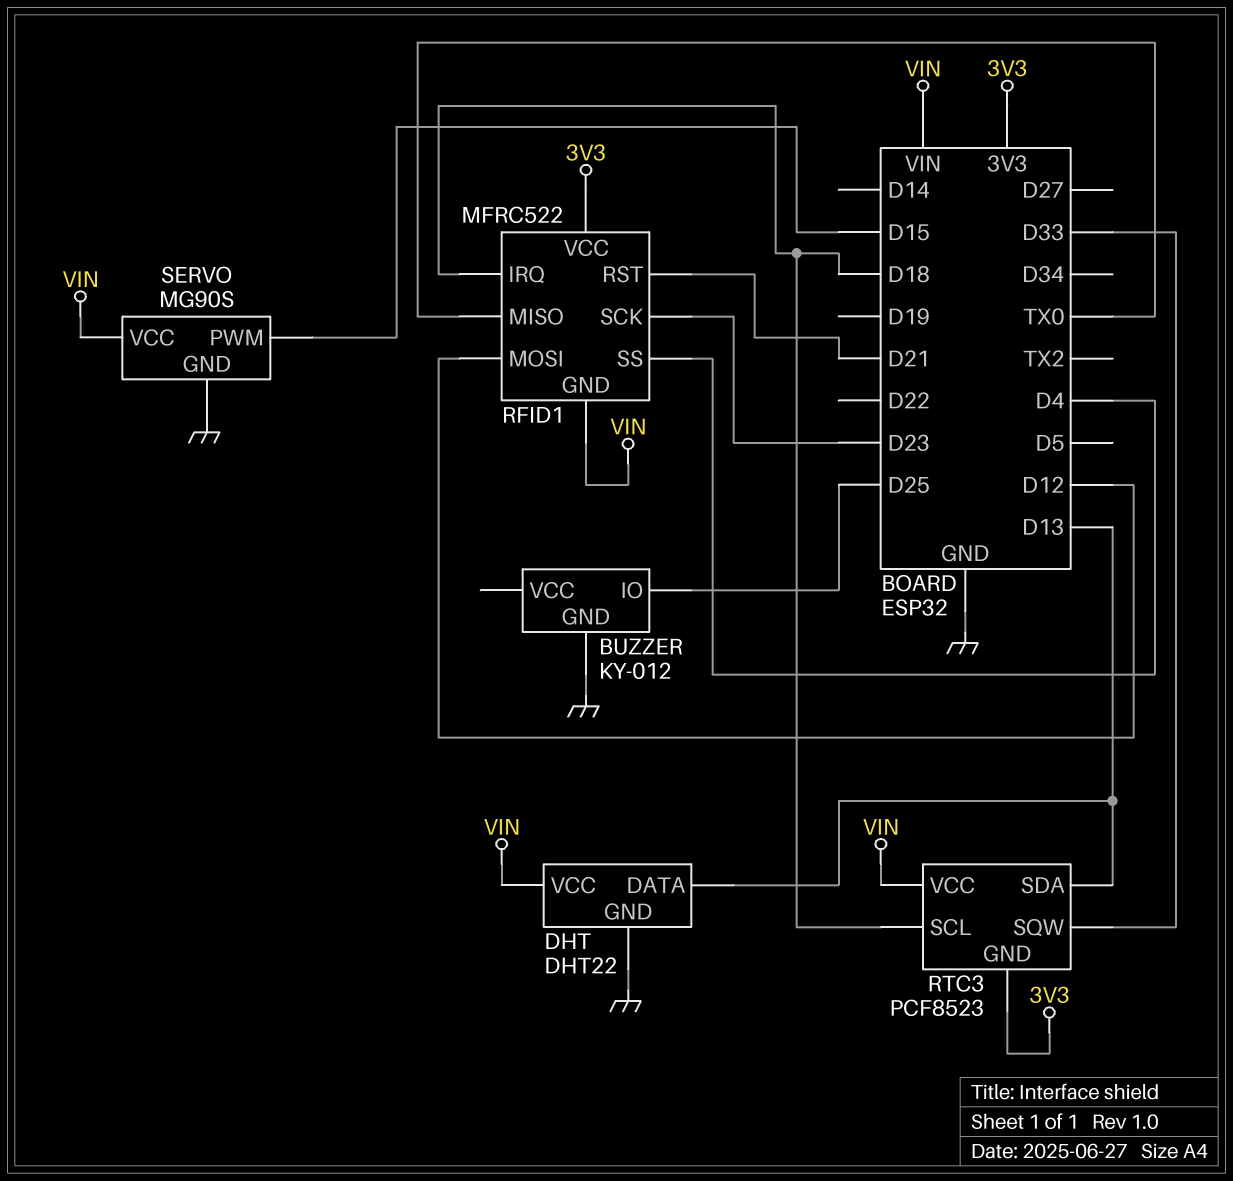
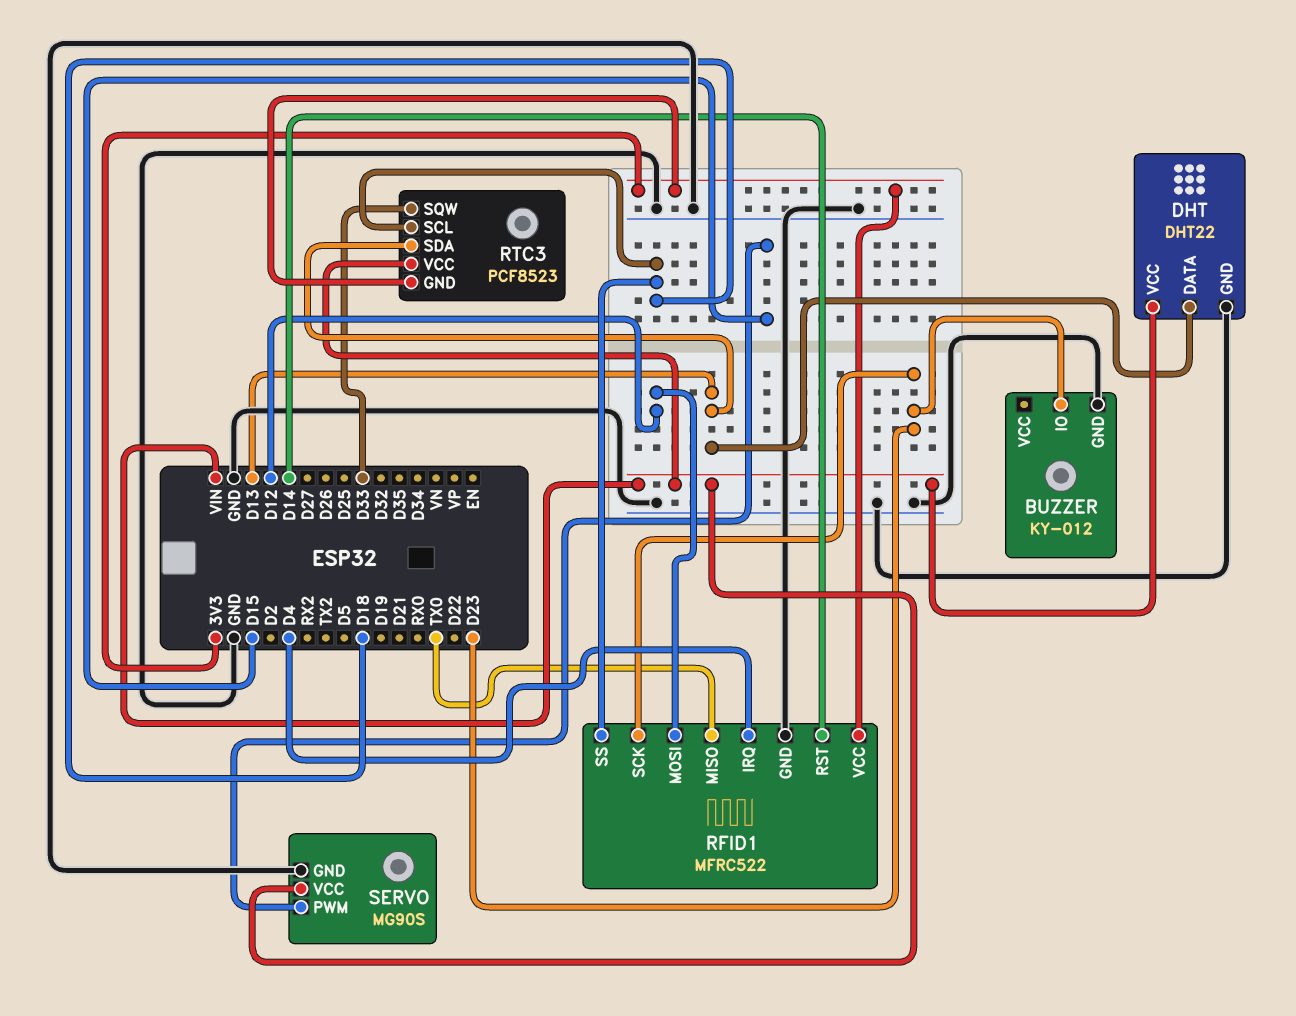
BUZZER pin IO: D25 -> D23
RFID1 pin GND: VIN -> GND
RFID1 pin IRQ: D18 -> D4
RFID1 pin RST: D21 -> D14
RFID1 pin SS: D4 -> D18

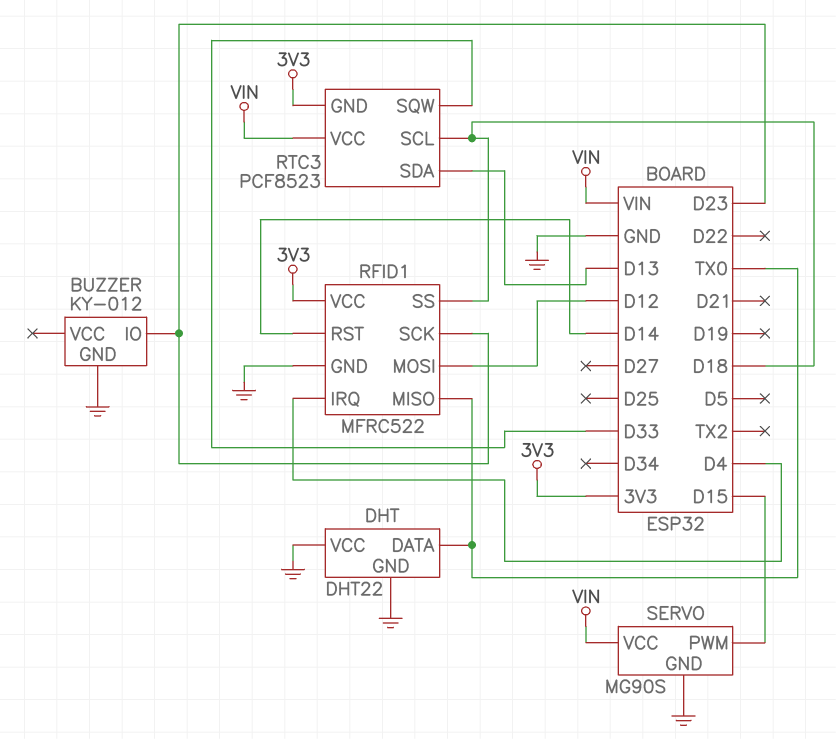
DHT pin DATA: D13 -> TX0
DHT pin VCC: VIN -> GND

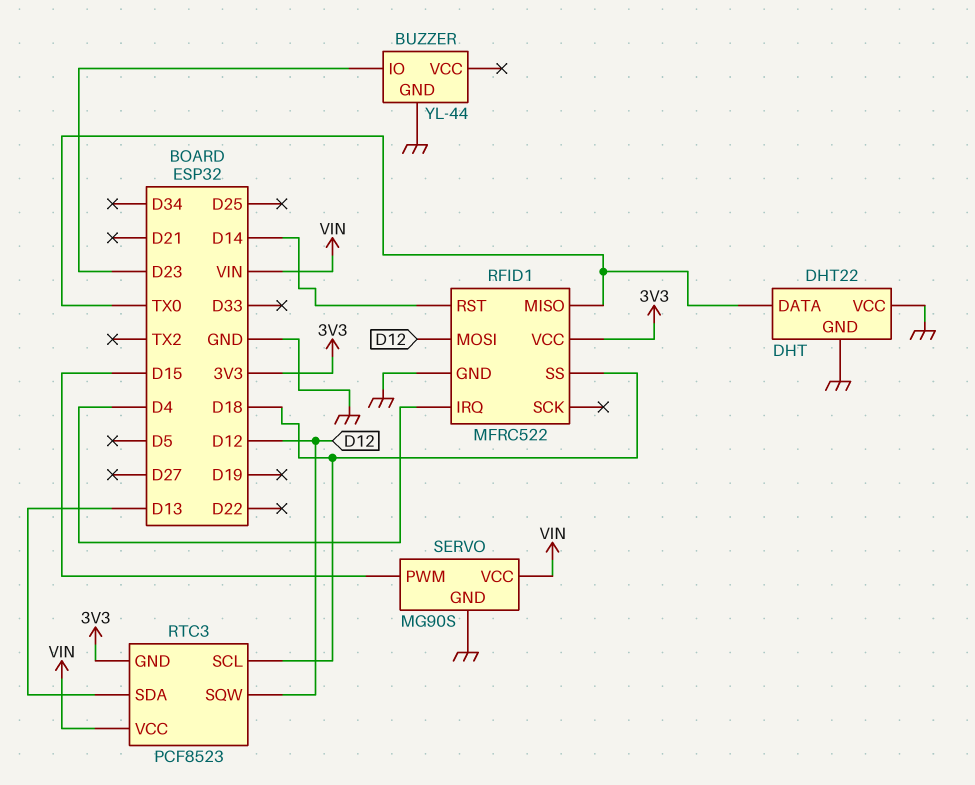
BUZZER: KY-012 -> YL-44
RFID1 pin SCK: D23 -> none
RTC3 pin SQW: D33 -> D12

